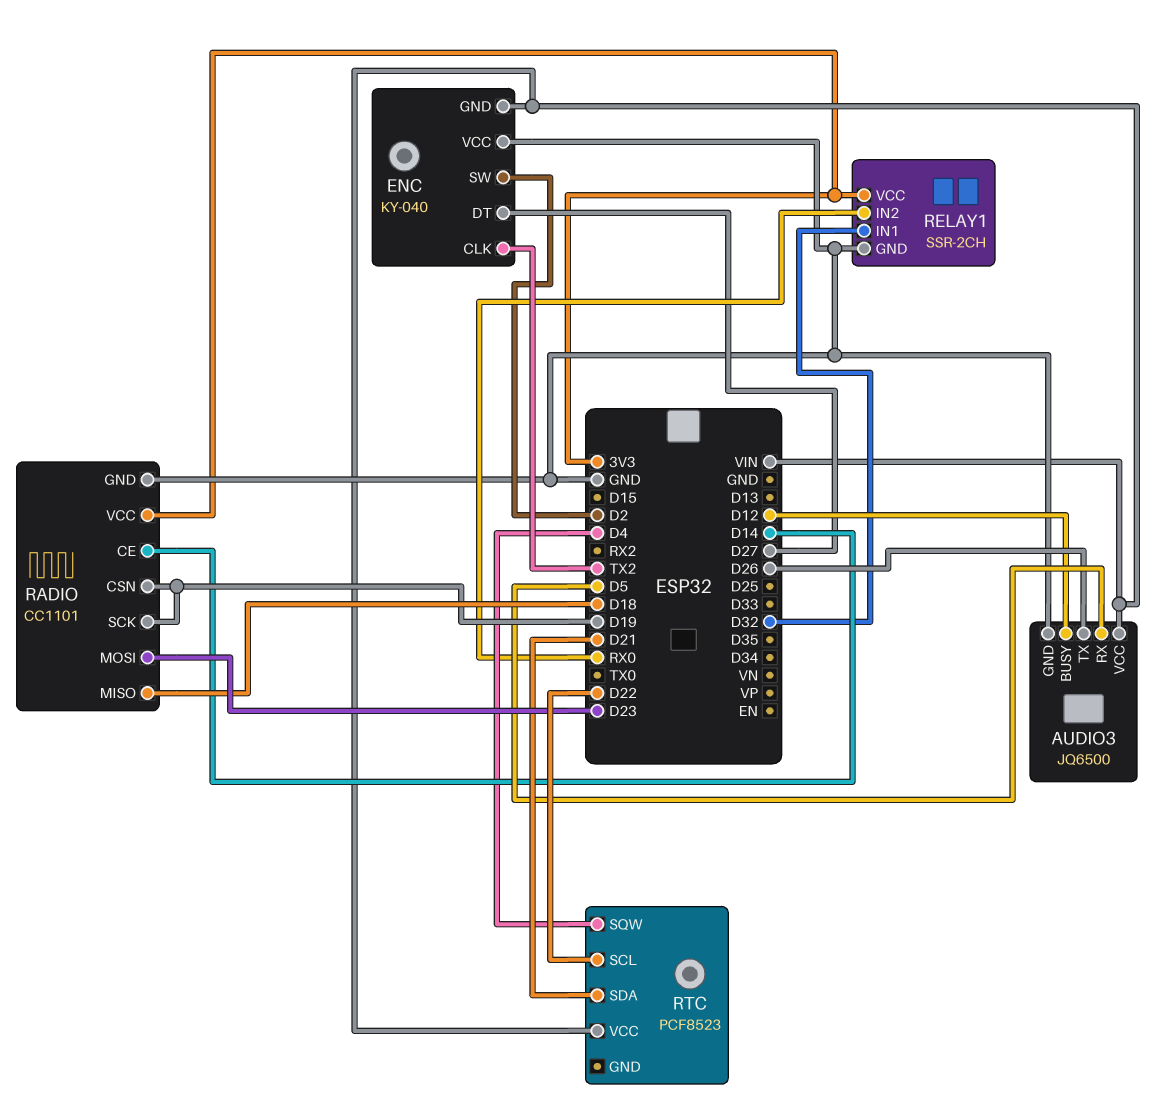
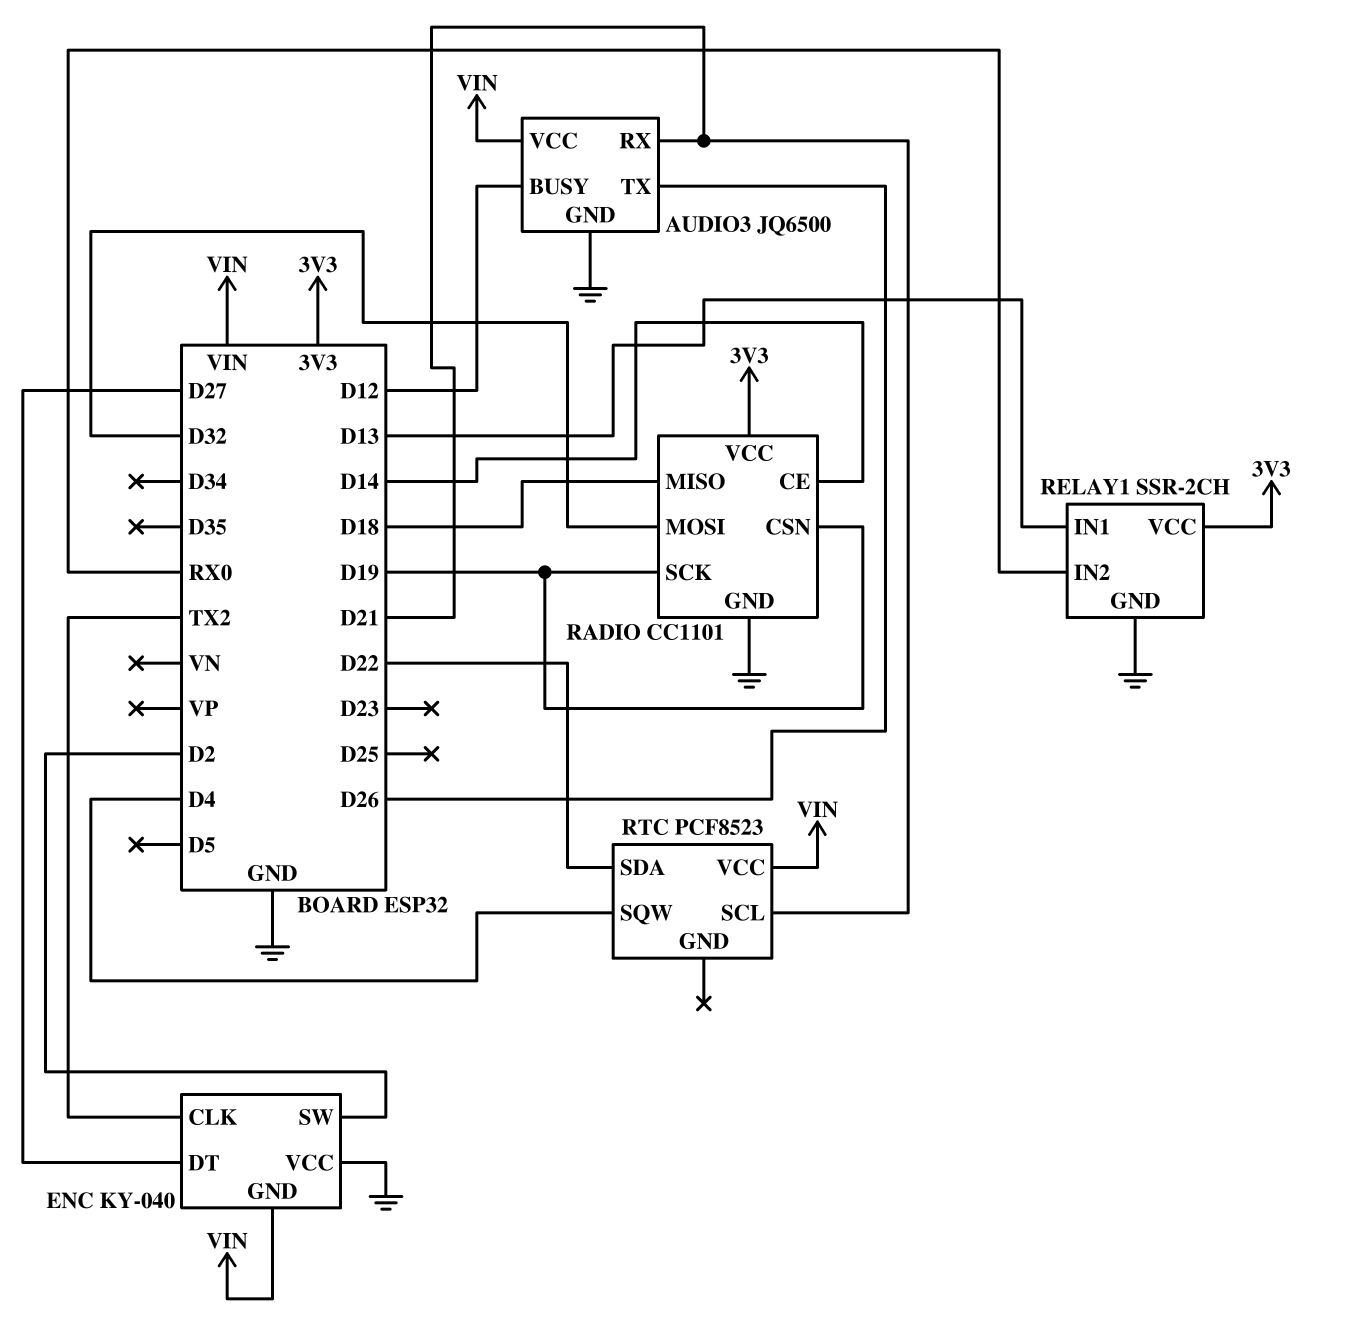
AUDIO3 pin RX: D5 -> D21
RADIO pin MOSI: D23 -> D32
RELAY1 pin IN1: D32 -> D13
RTC pin SCL: D22 -> D21
RTC pin SDA: D21 -> D22

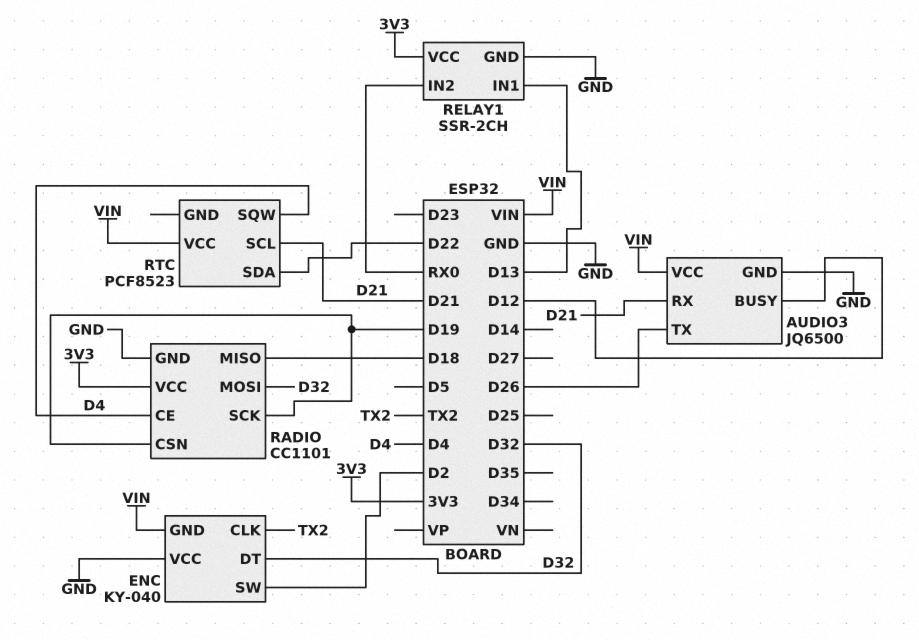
ENC pin DT: D27 -> D32
RADIO pin CE: D14 -> D4

